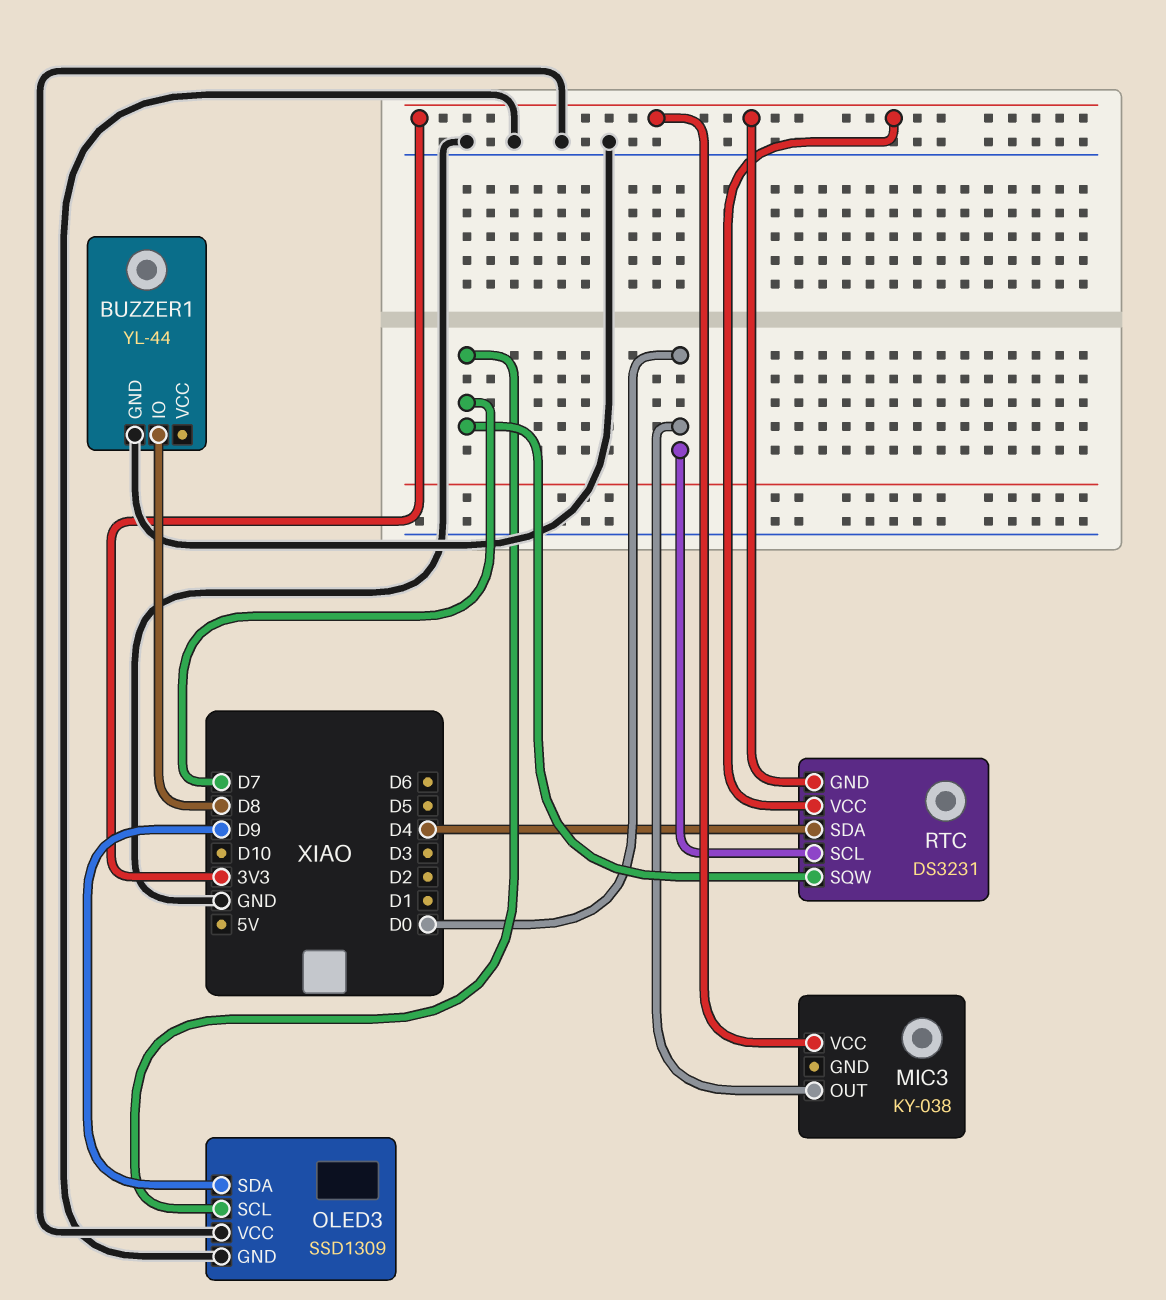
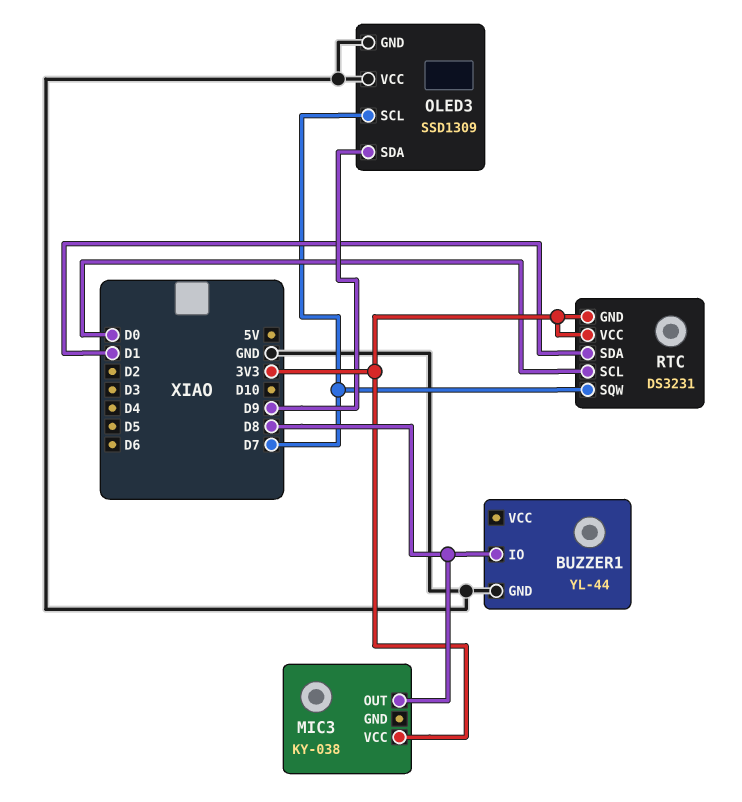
MIC3 pin OUT: D0 -> D8
RTC pin SDA: D4 -> D1

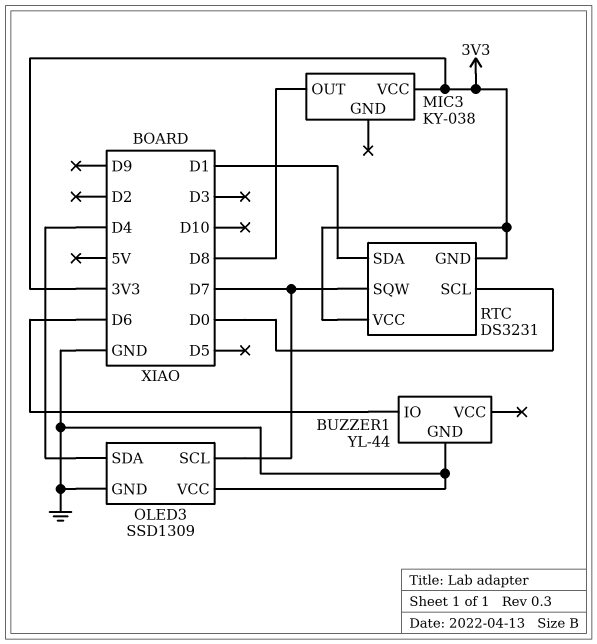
BUZZER1 pin IO: D8 -> D6
OLED3 pin SDA: D9 -> D4

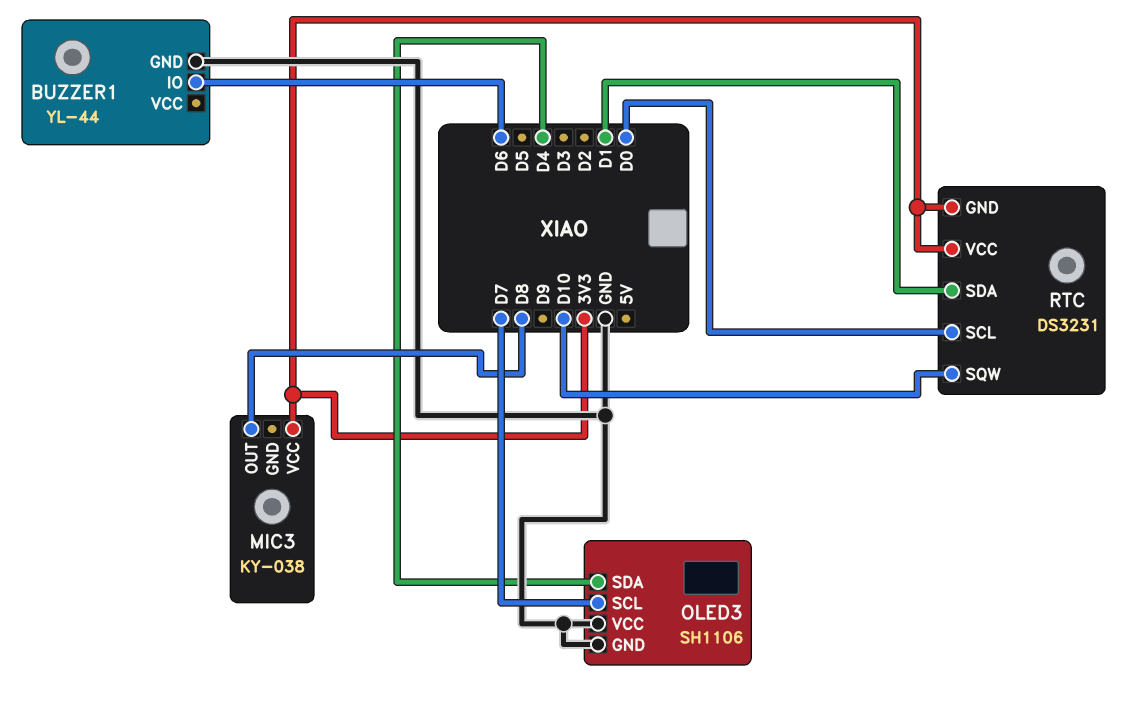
OLED3: SSD1309 -> SH1106
RTC pin SQW: D7 -> D10

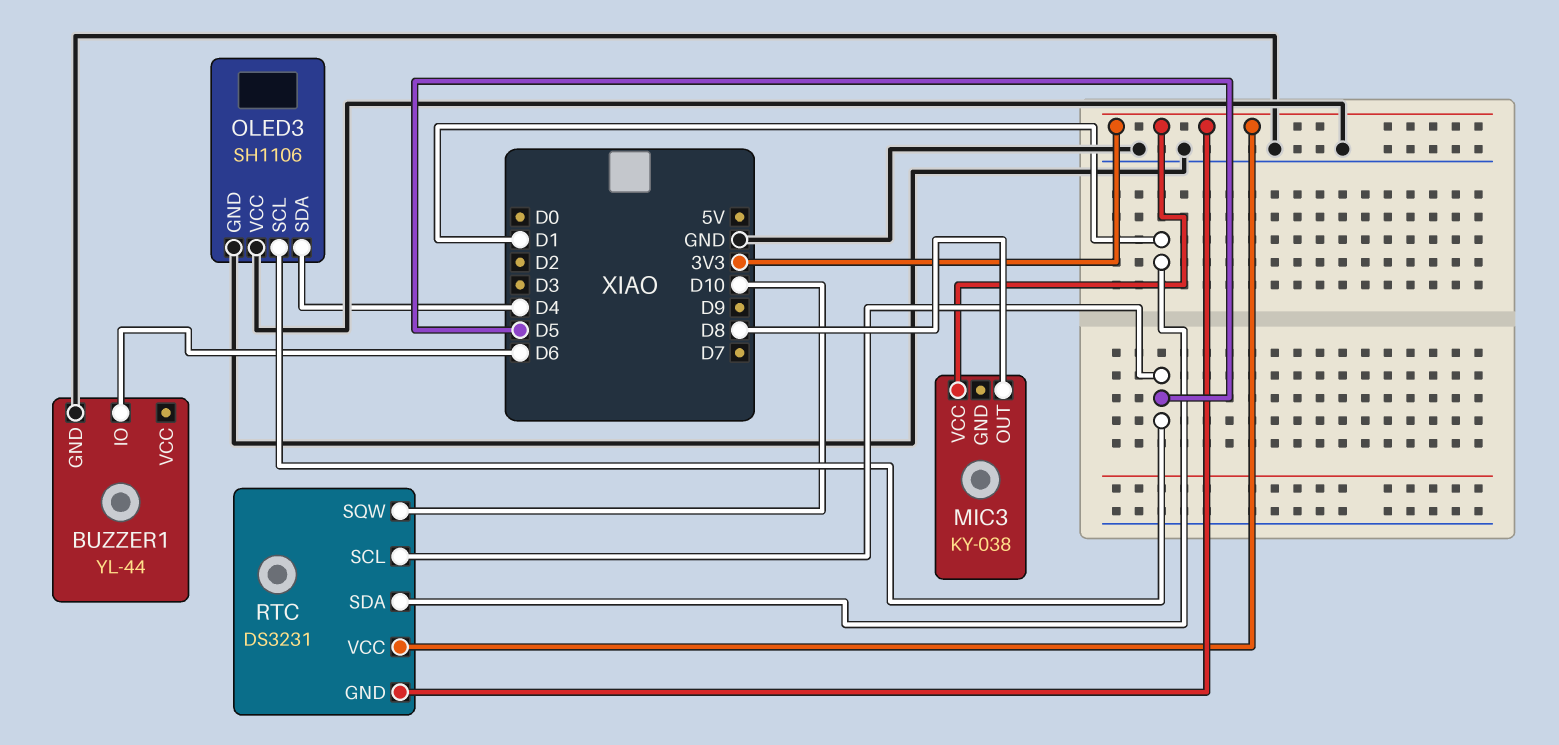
OLED3 pin SCL: D7 -> D5
RTC pin SCL: D0 -> D5

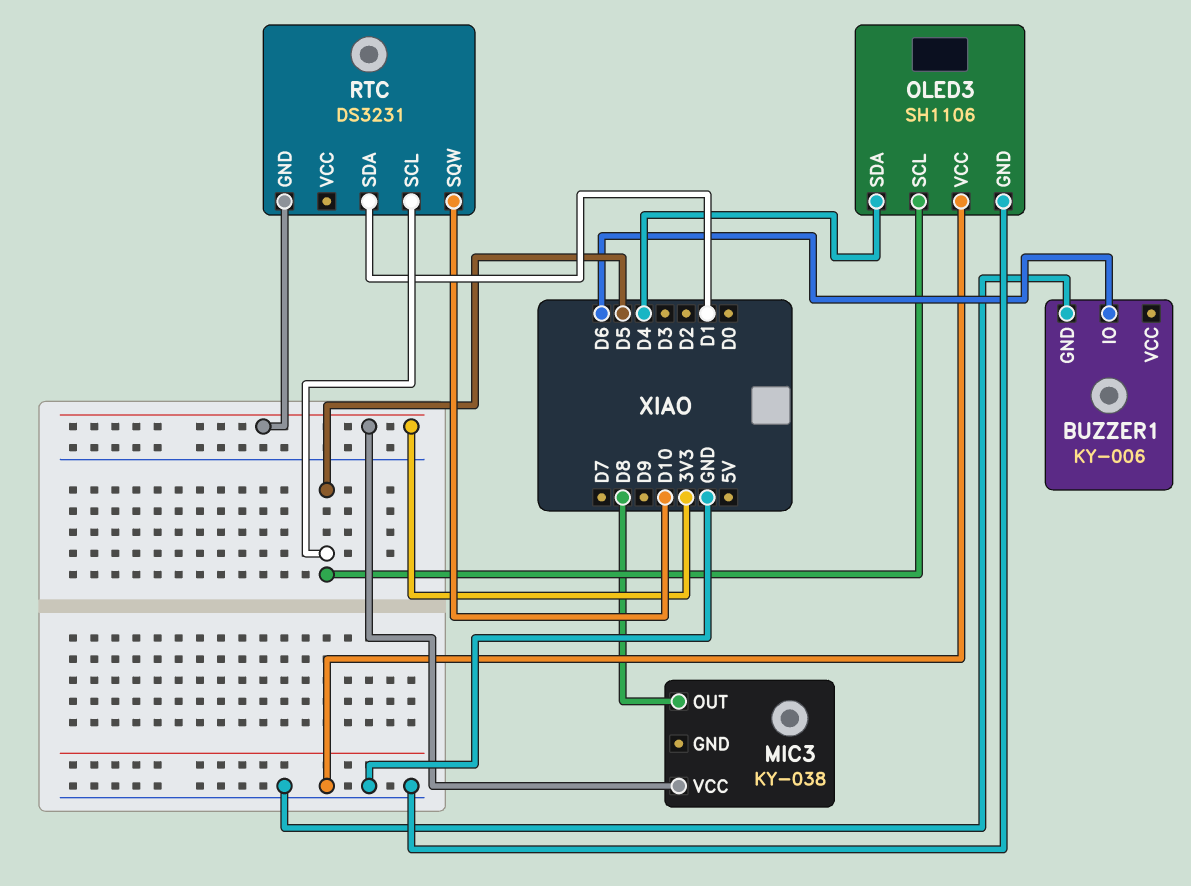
BUZZER1: YL-44 -> KY-006
RTC pin VCC: 3V3 -> none

